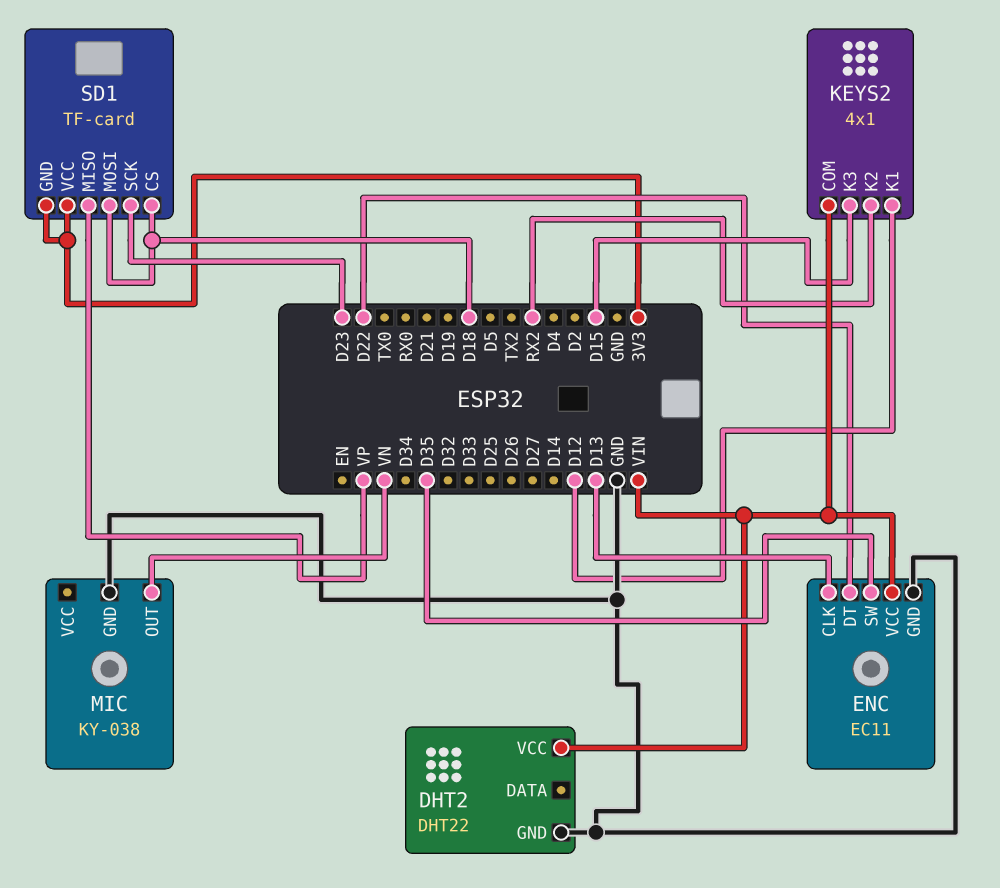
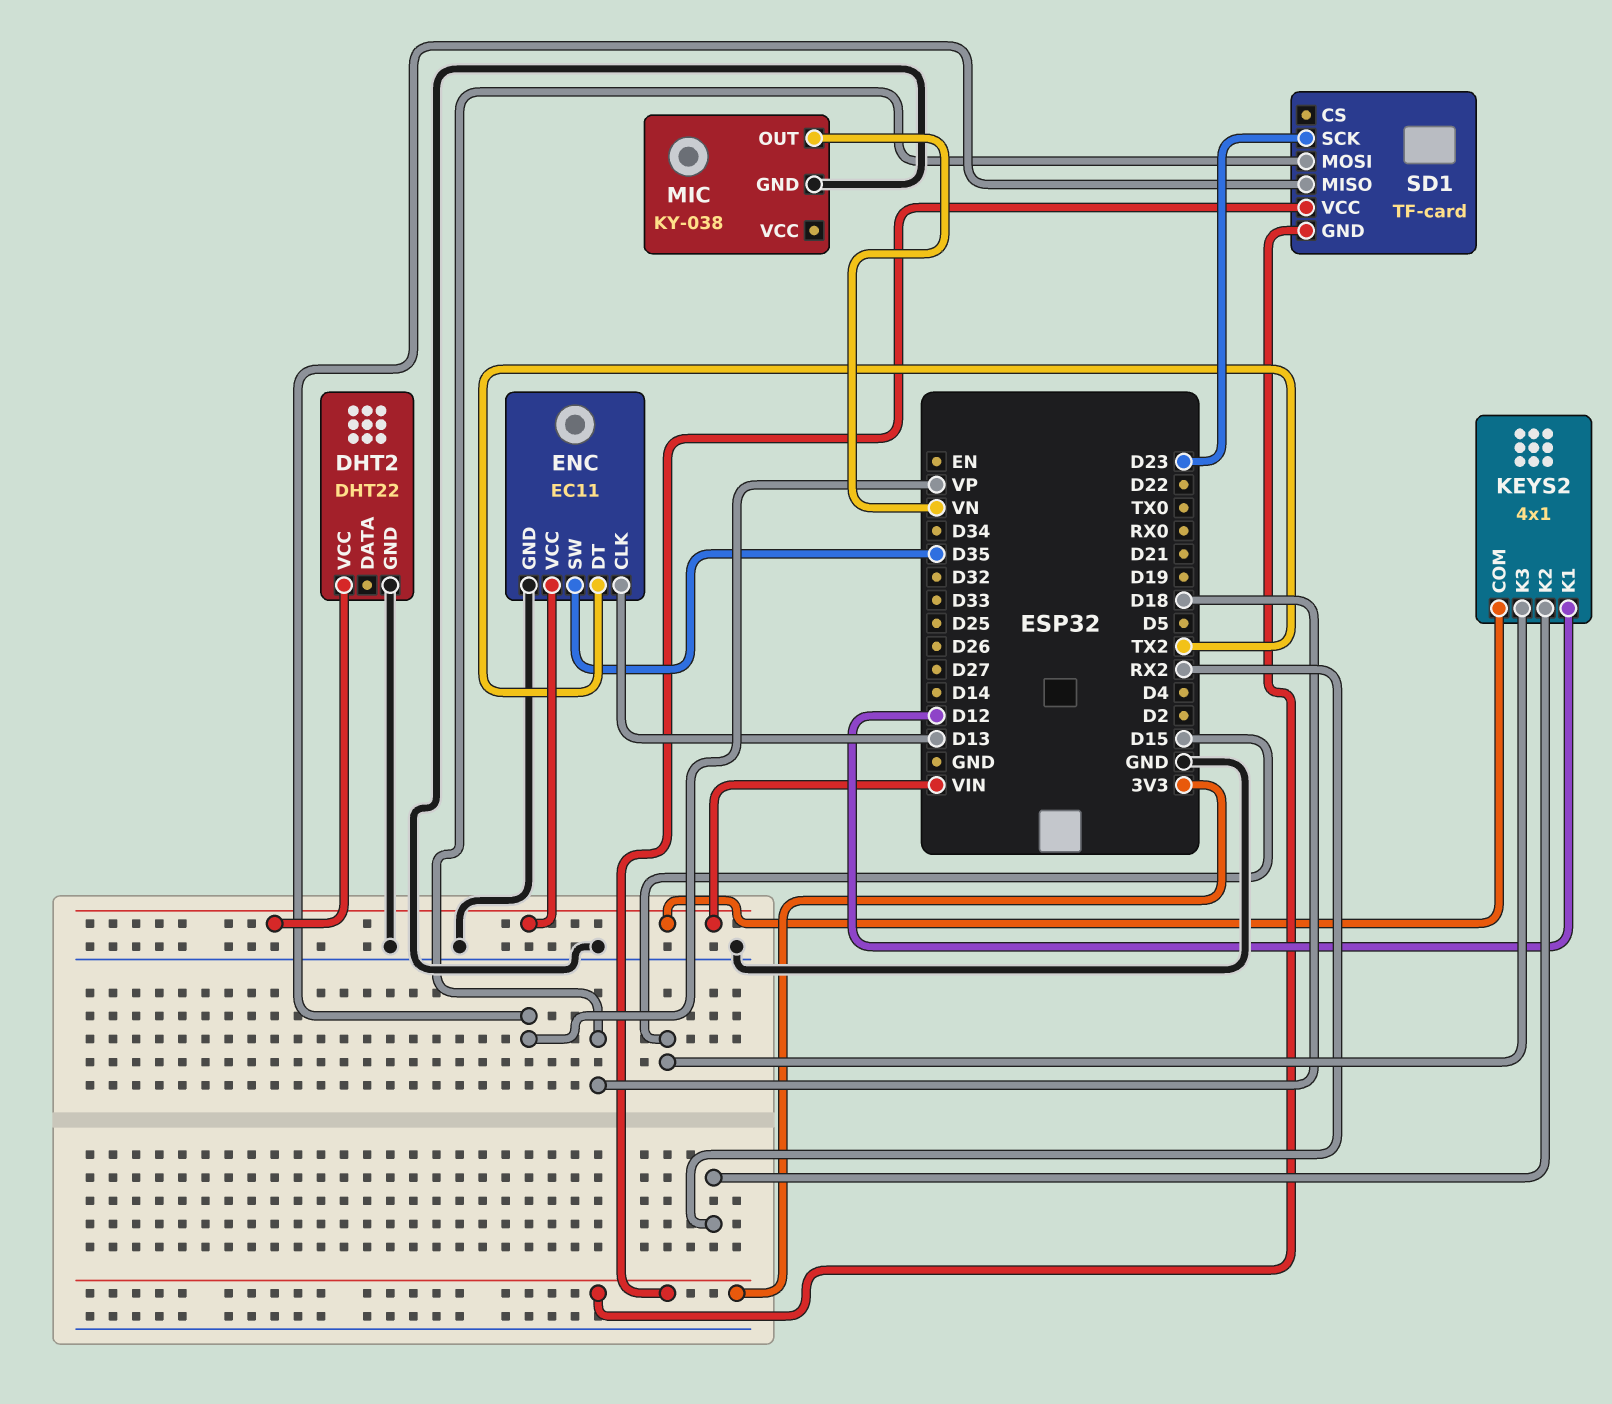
ENC pin DT: D22 -> TX2
SD1 pin CS: D18 -> none

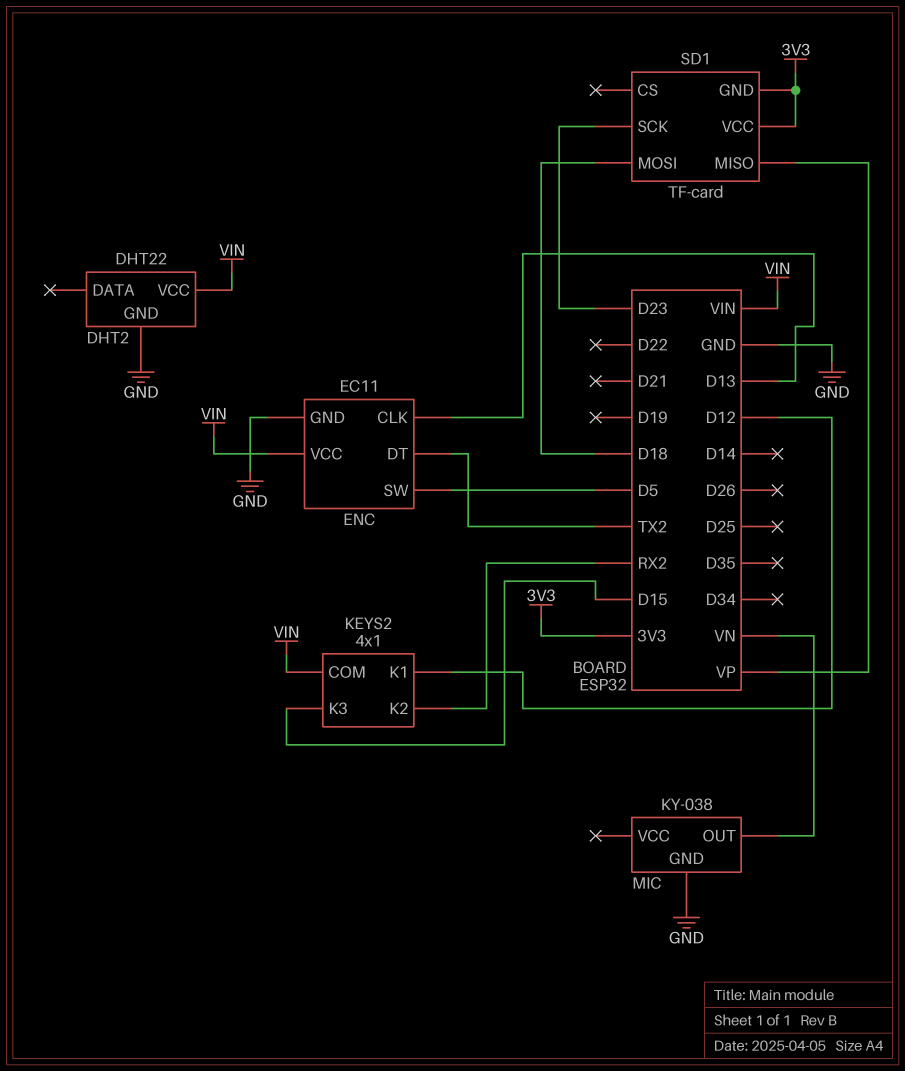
ENC pin SW: D35 -> D5

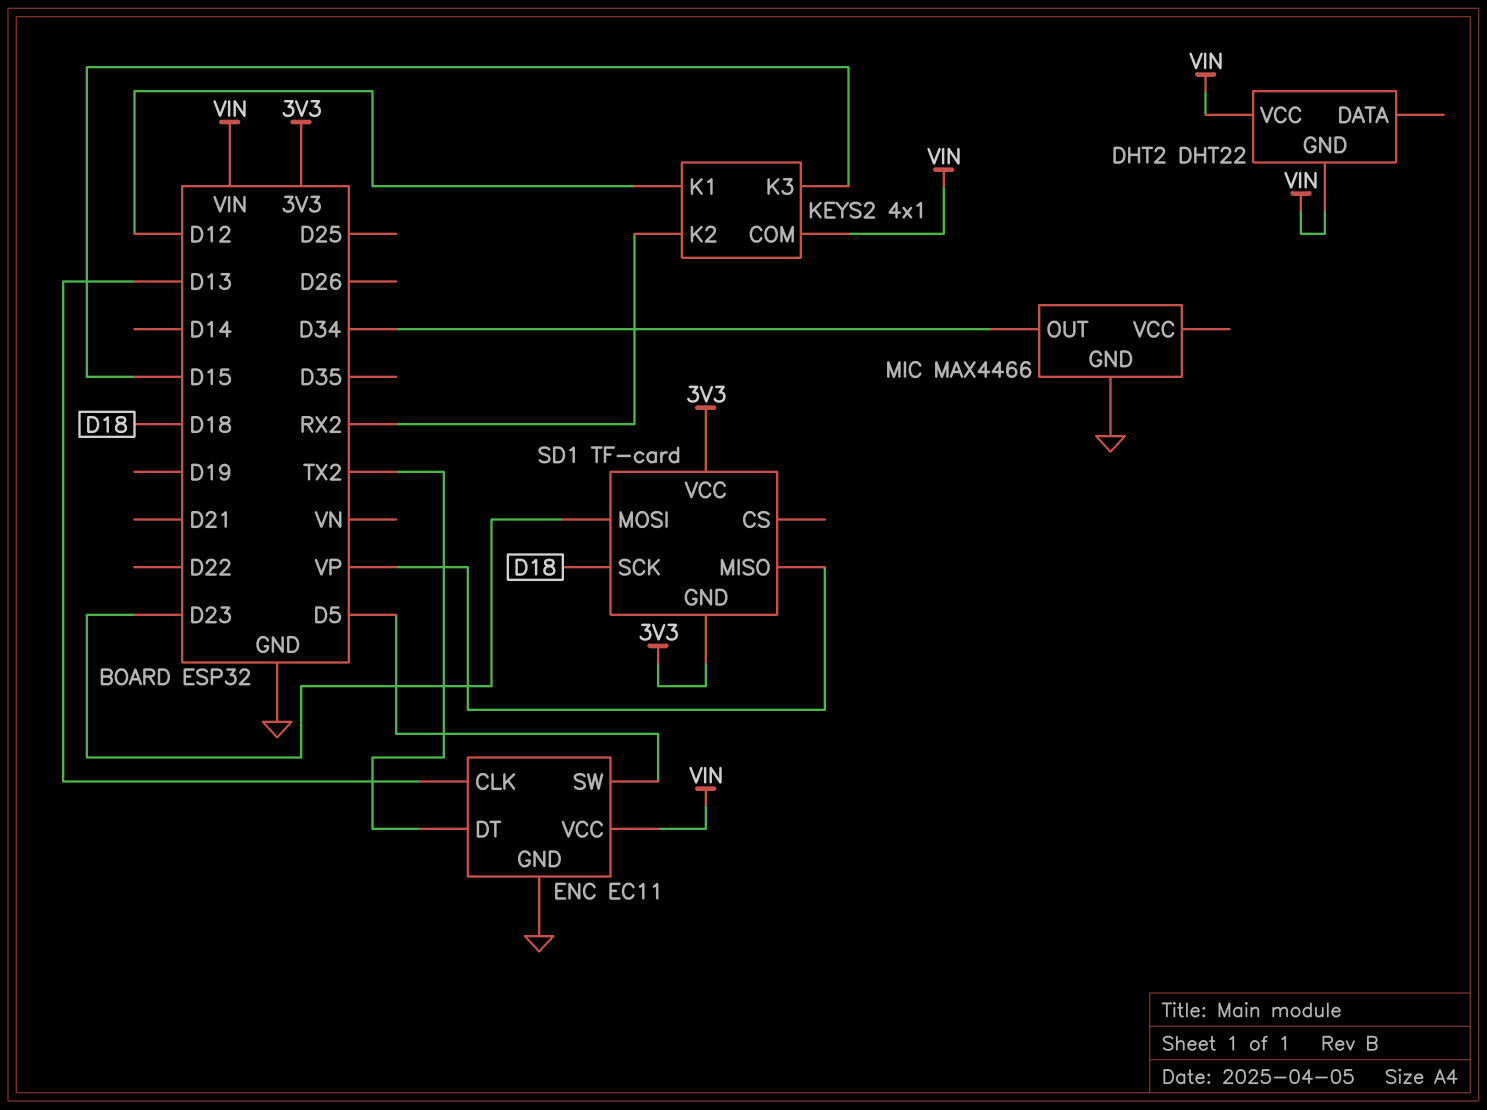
DHT2 pin GND: GND -> VIN
MIC: KY-038 -> MAX4466
MIC pin OUT: VN -> D34
SD1 pin MOSI: D18 -> D23
SD1 pin SCK: D23 -> D18

